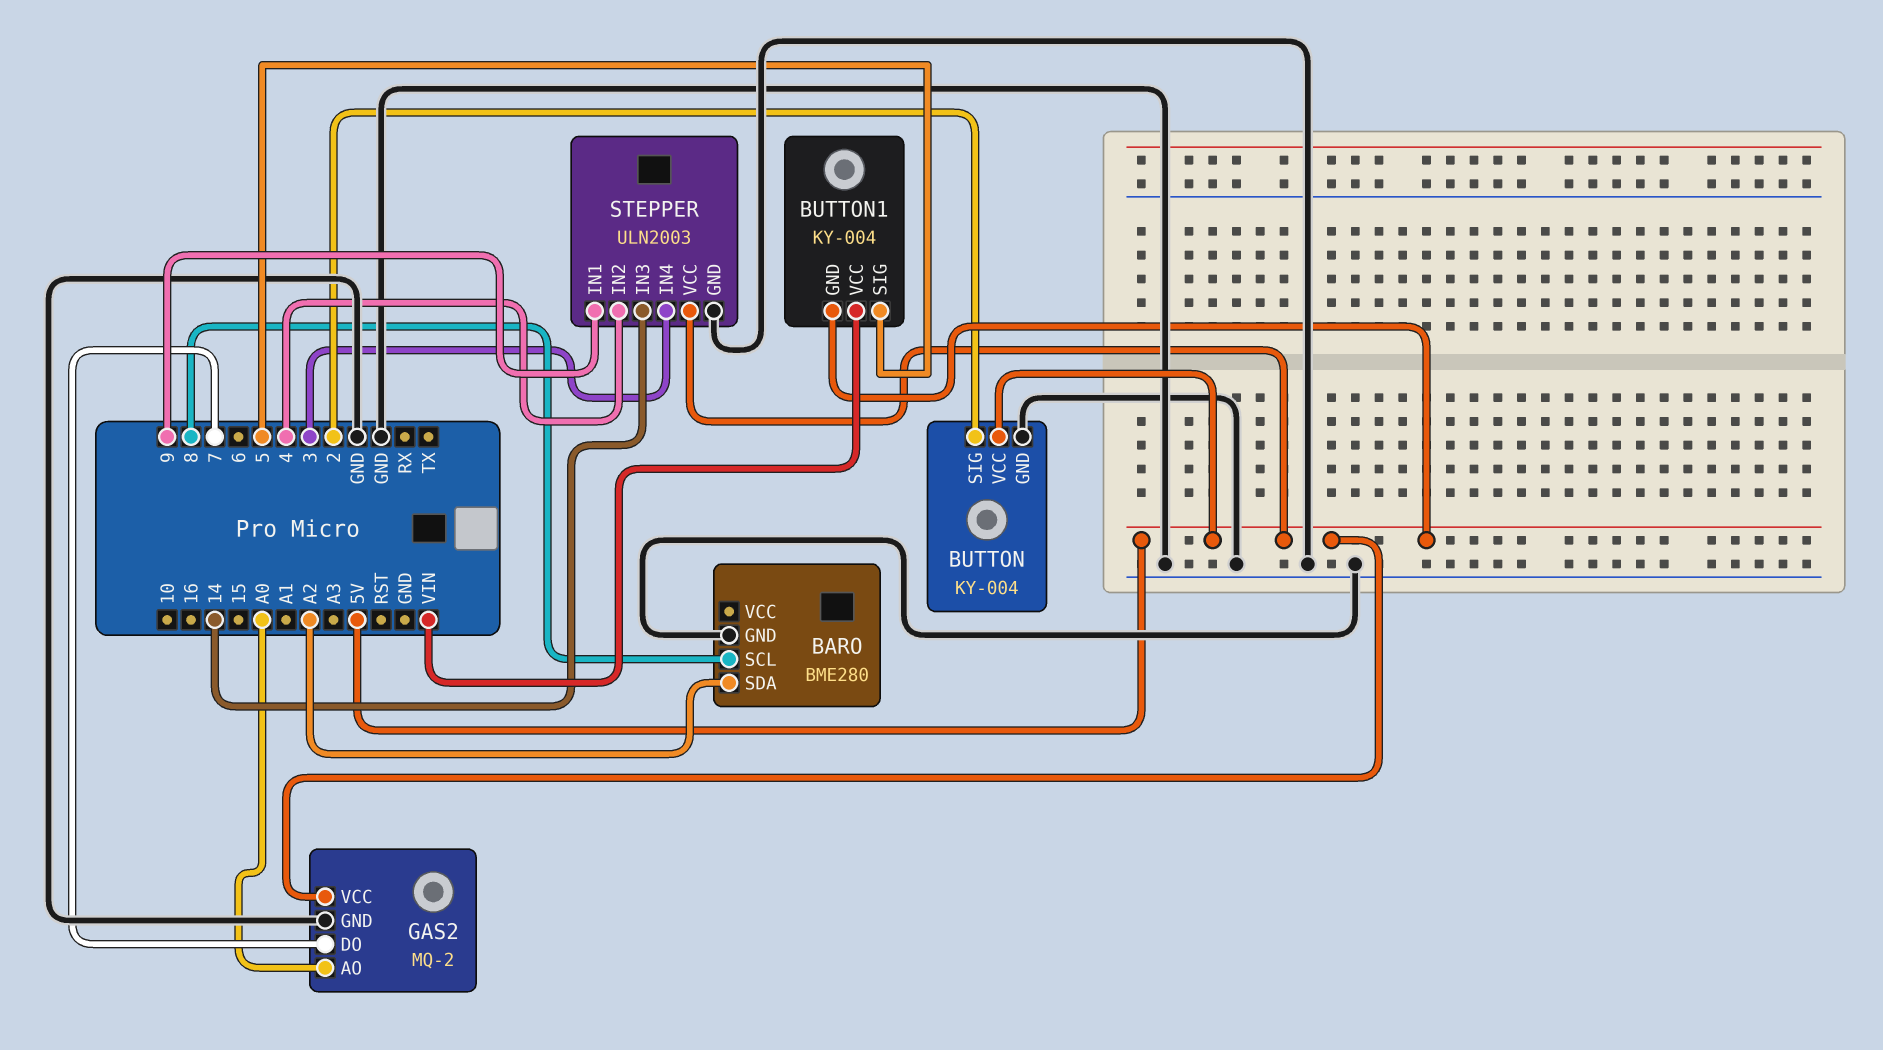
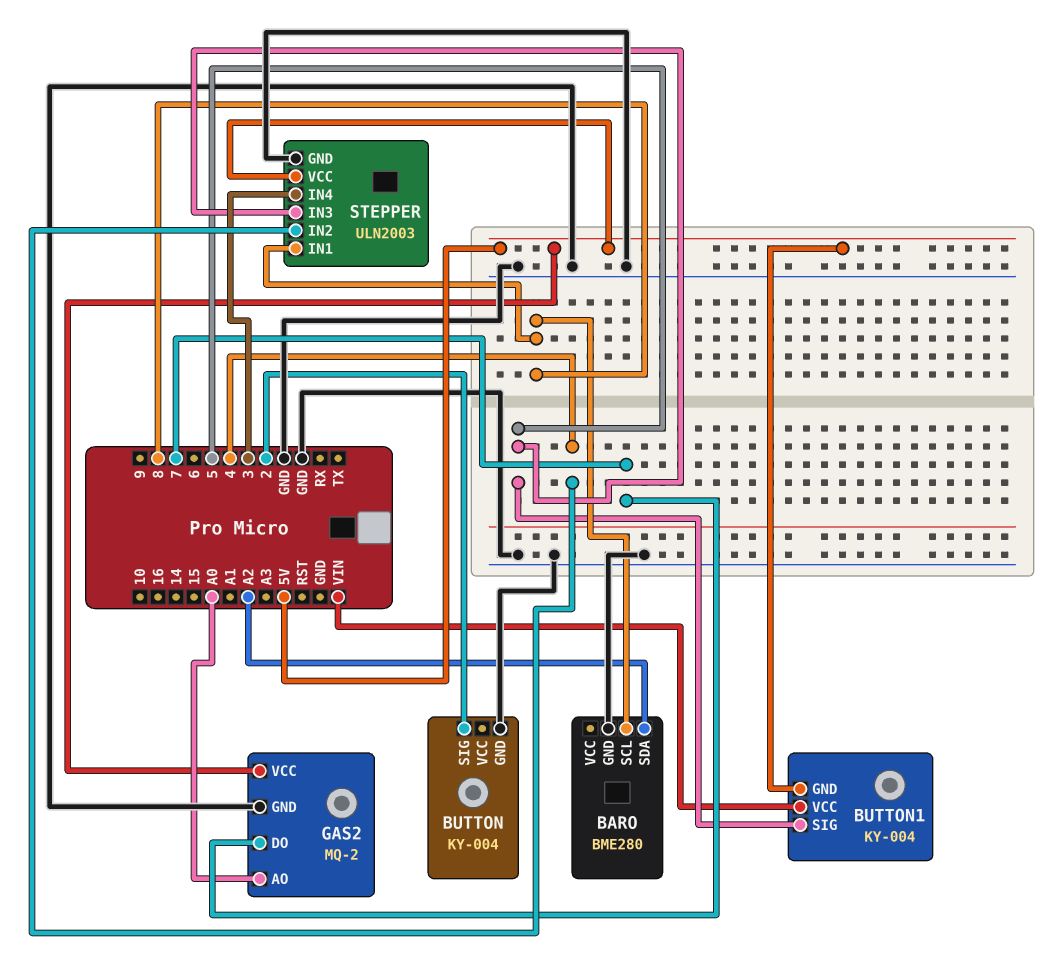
BUTTON pin VCC: 5V -> none
STEPPER pin IN1: 9 -> 8
STEPPER pin IN3: 14 -> 5

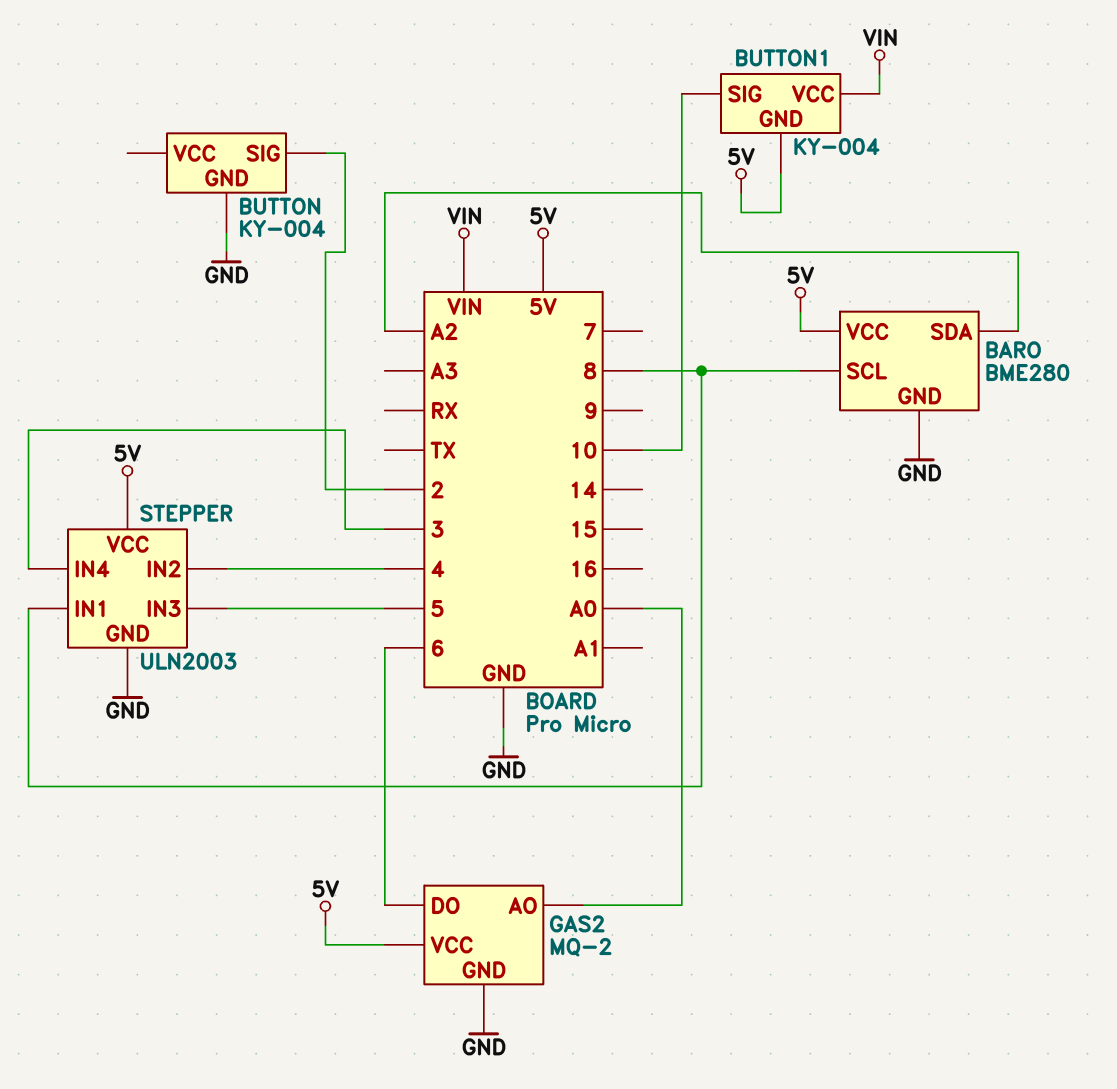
BARO pin VCC: none -> 5V
BUTTON1 pin SIG: 5 -> 10
GAS2 pin DO: 7 -> 6

